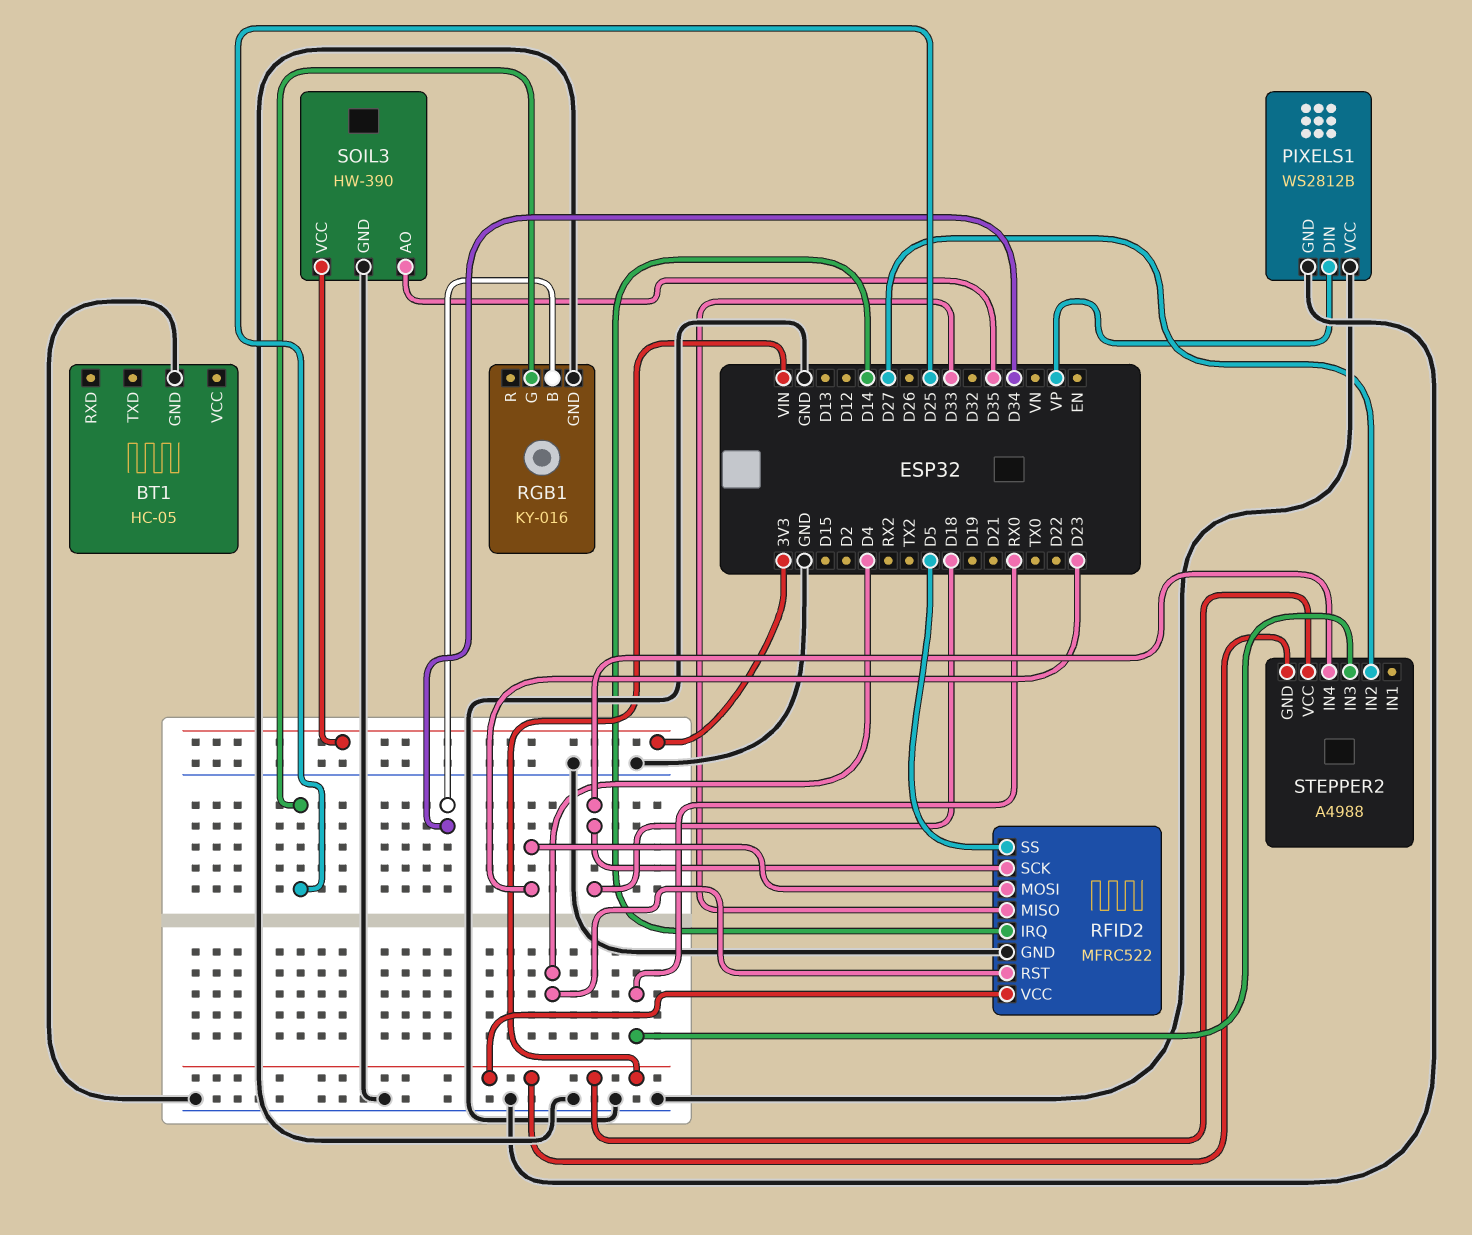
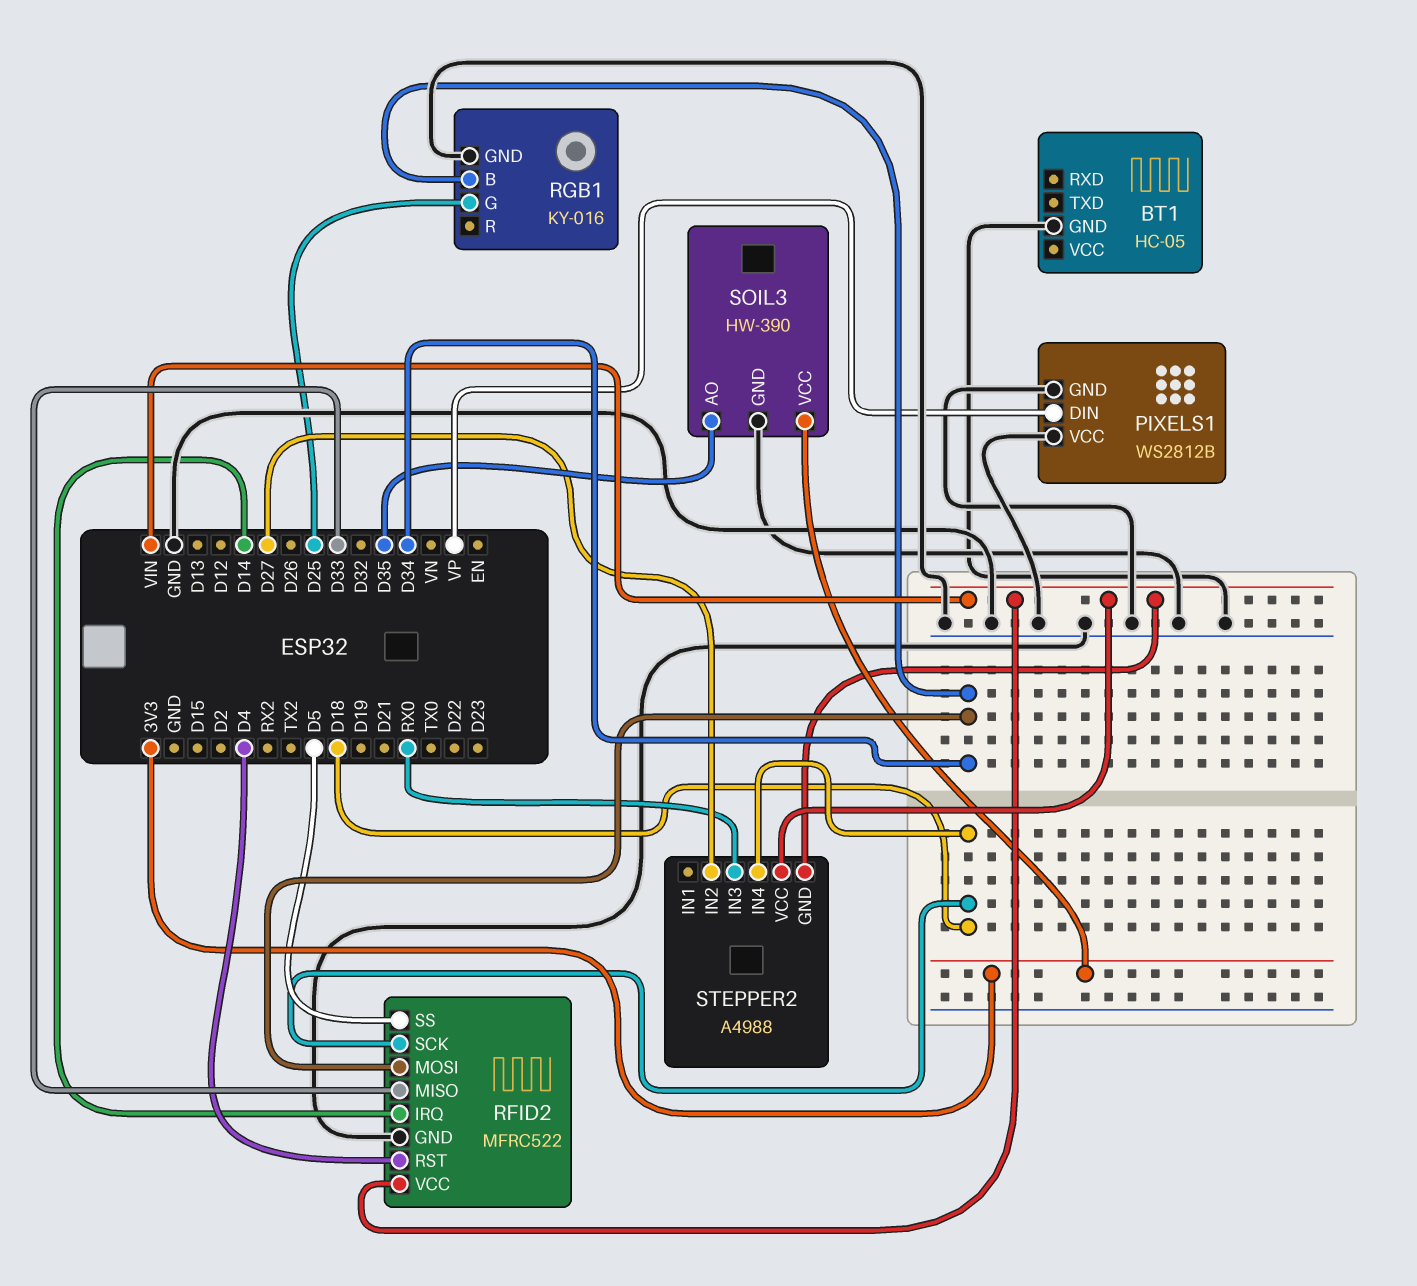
RFID2 pin MOSI: D23 -> D34

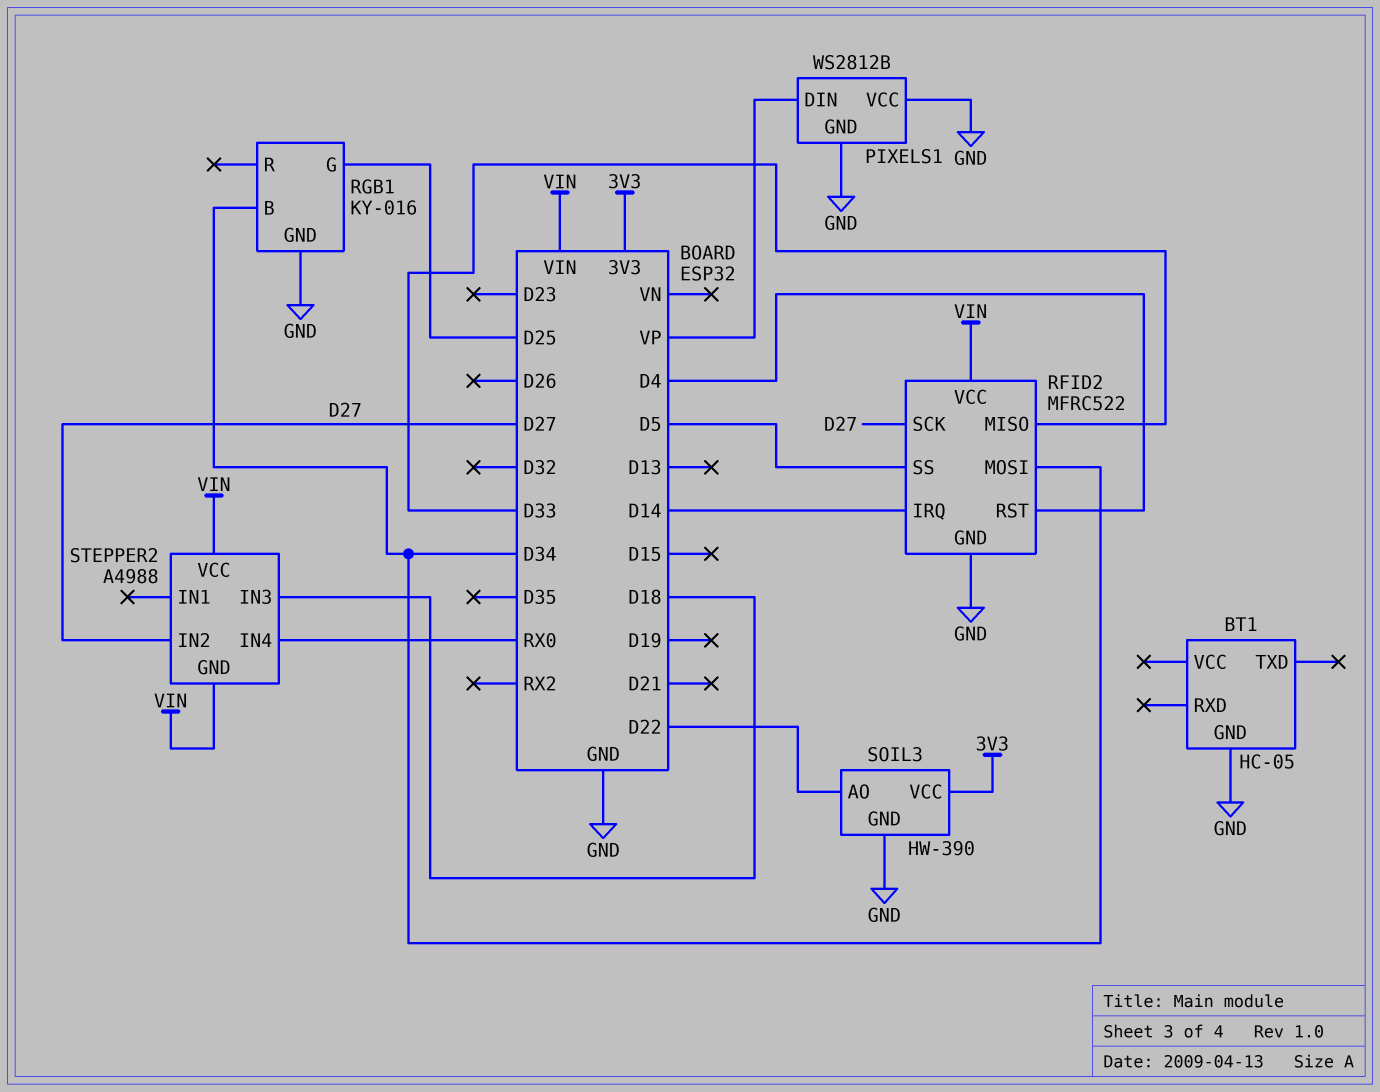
RFID2 pin SCK: D18 -> D27
SOIL3 pin AO: D35 -> D22
STEPPER2 pin IN3: RX0 -> D18
STEPPER2 pin IN4: D18 -> RX0

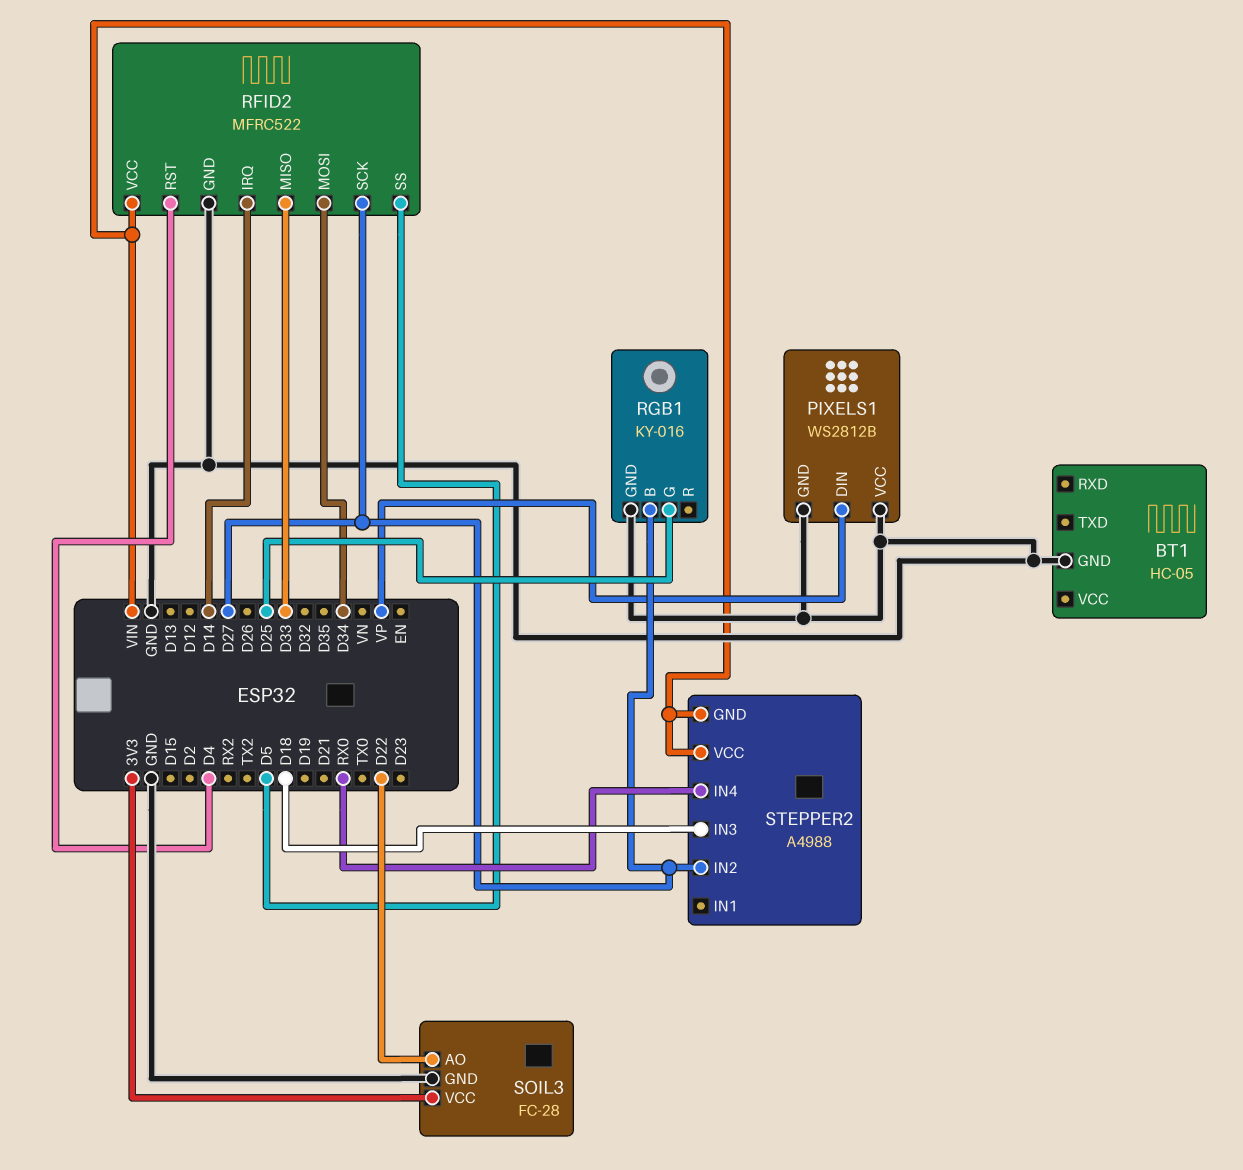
RGB1 pin B: D34 -> D27
SOIL3: HW-390 -> FC-28

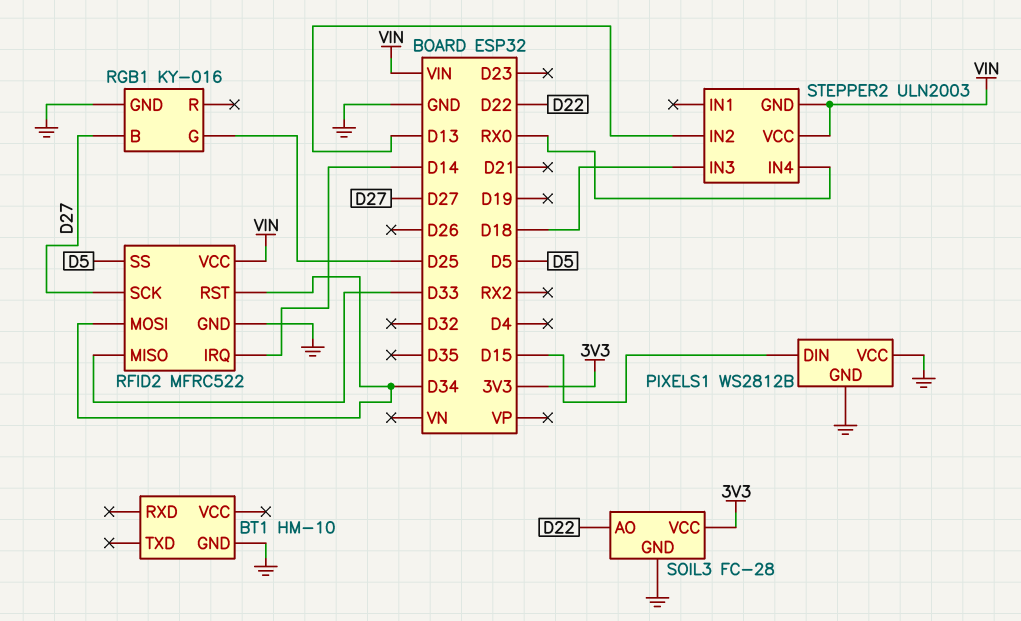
BT1: HC-05 -> HM-10
PIXELS1 pin DIN: VP -> D15
RFID2 pin RST: D4 -> D34
STEPPER2: A4988 -> ULN2003
STEPPER2 pin IN2: D27 -> D13

